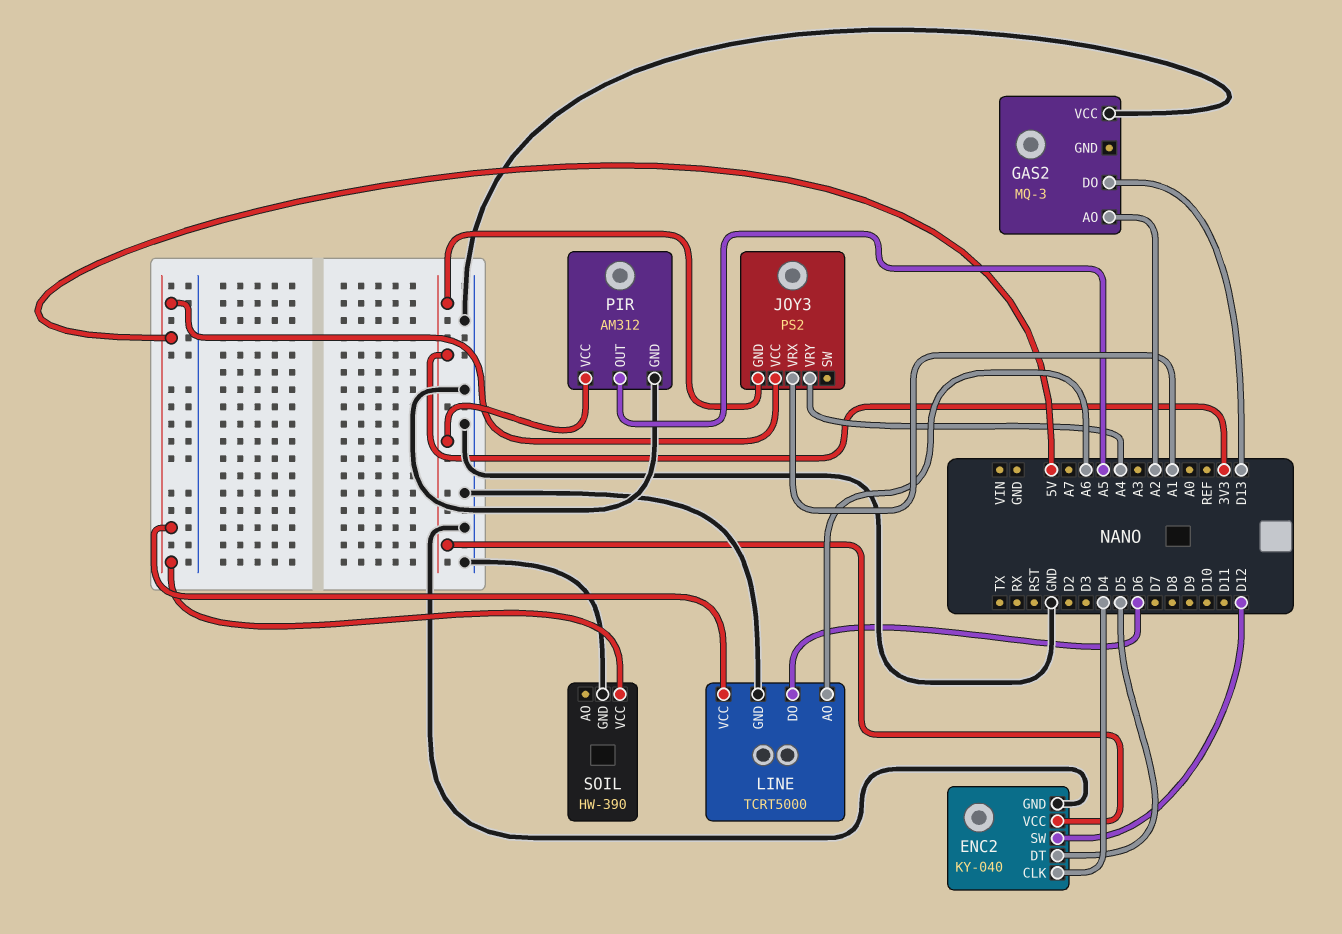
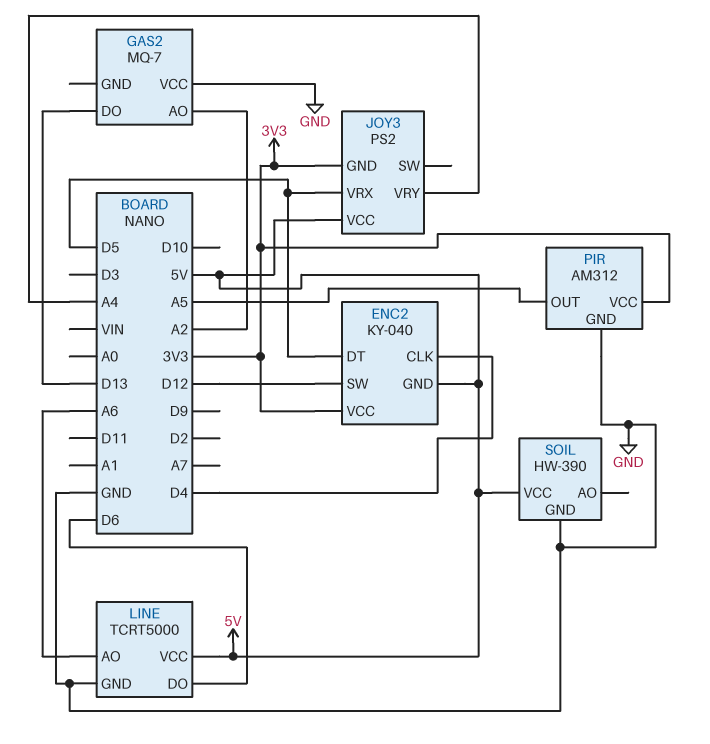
ENC2 pin GND: GND -> 5V
GAS2: MQ-3 -> MQ-7
JOY3 pin VRX: A1 -> D5

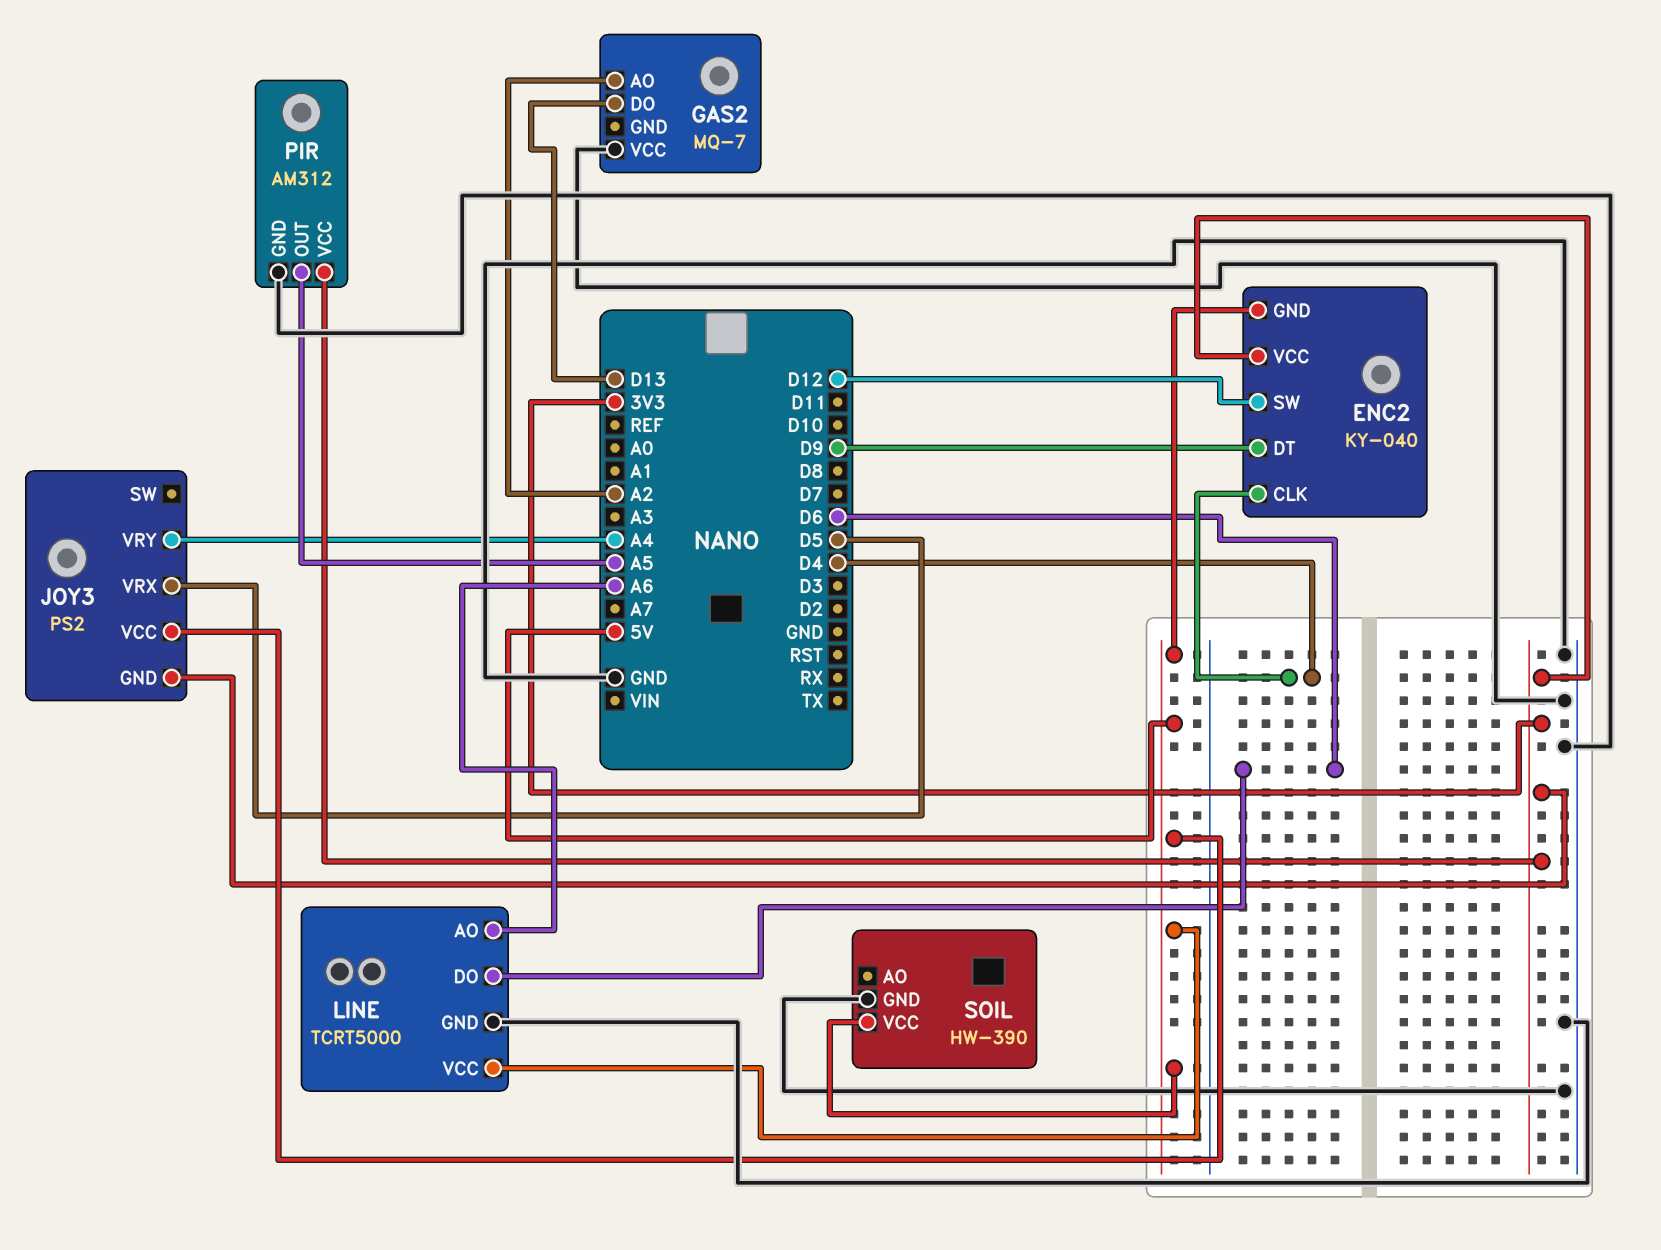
ENC2 pin DT: D5 -> D9

